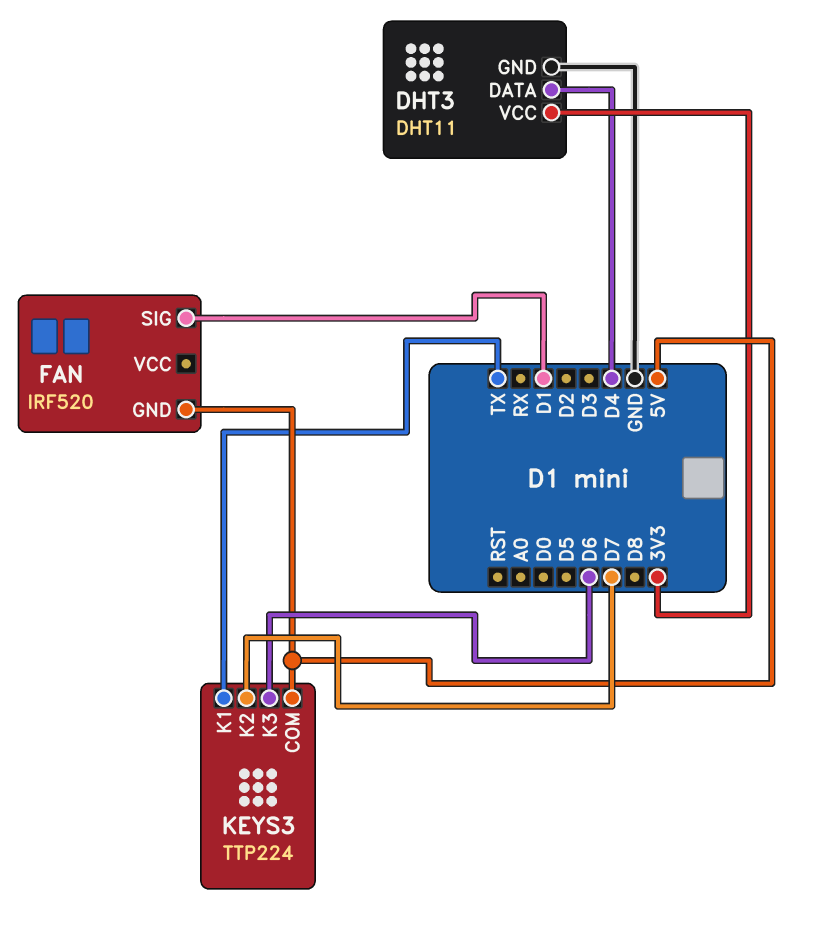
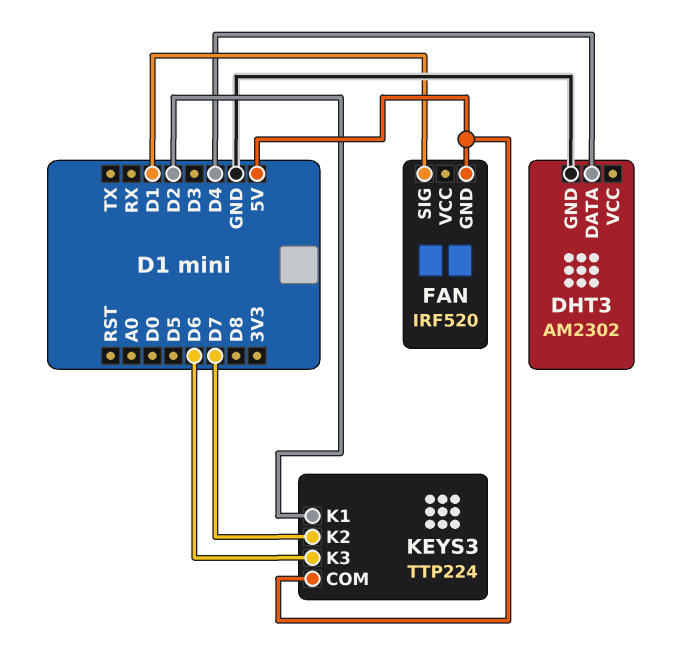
DHT3: DHT11 -> AM2302
DHT3 pin VCC: 3V3 -> none
KEYS3 pin K1: TX -> D2

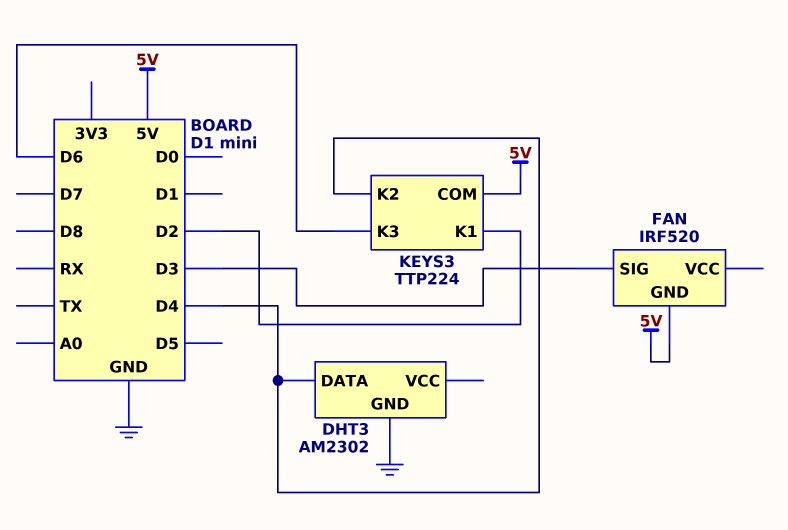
FAN pin SIG: D1 -> D3
KEYS3 pin K2: D7 -> D4

